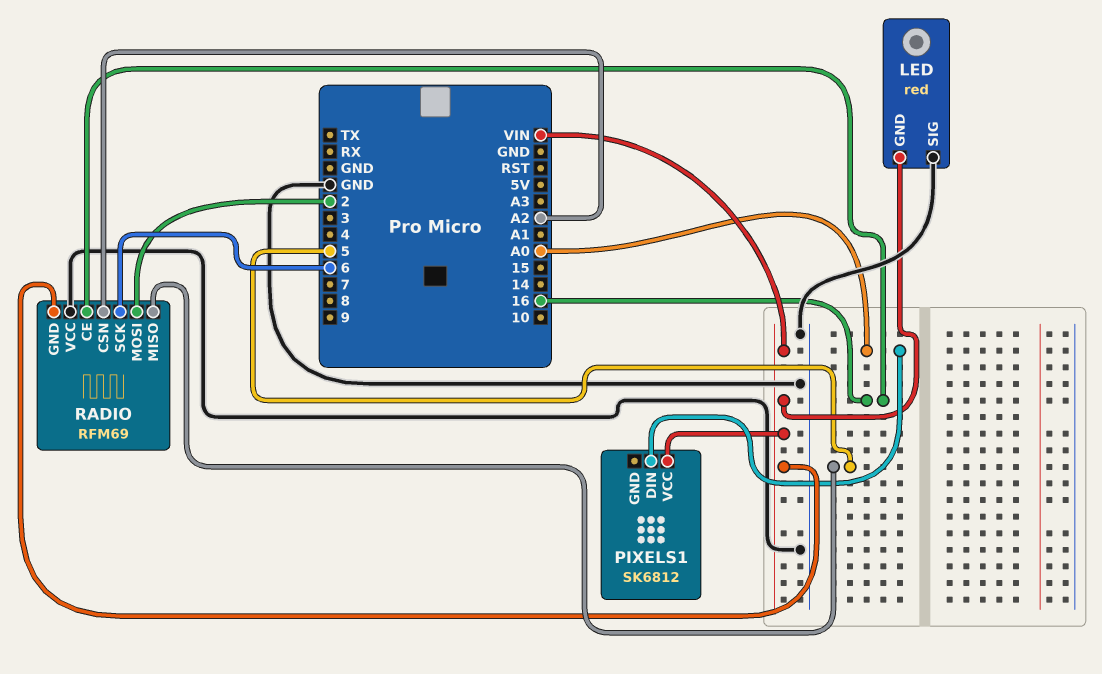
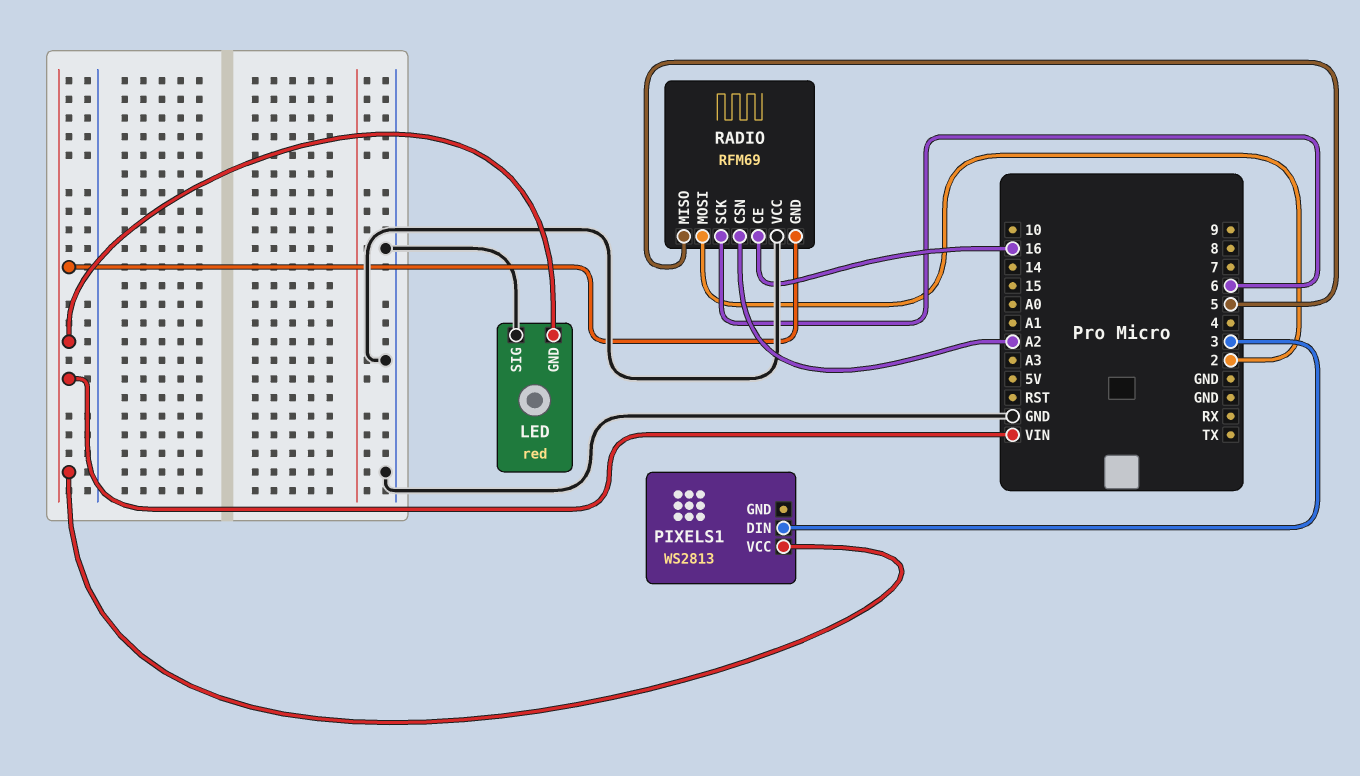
PIXELS1: SK6812 -> WS2813
PIXELS1 pin DIN: A0 -> 3

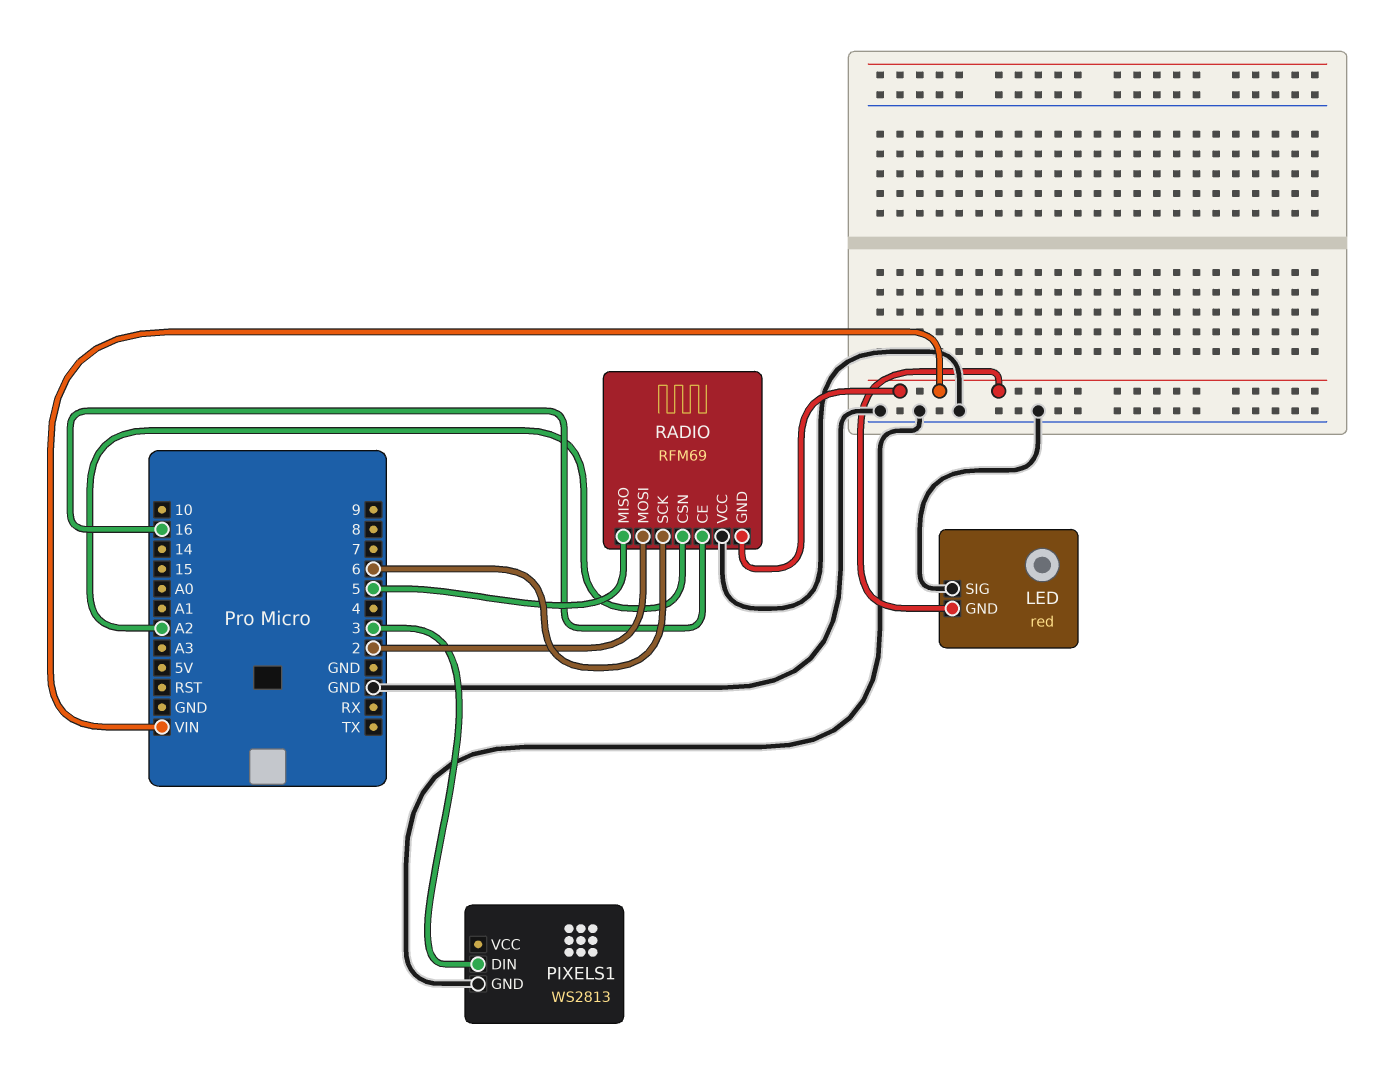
PIXELS1 pin GND: none -> GND
PIXELS1 pin VCC: VIN -> none

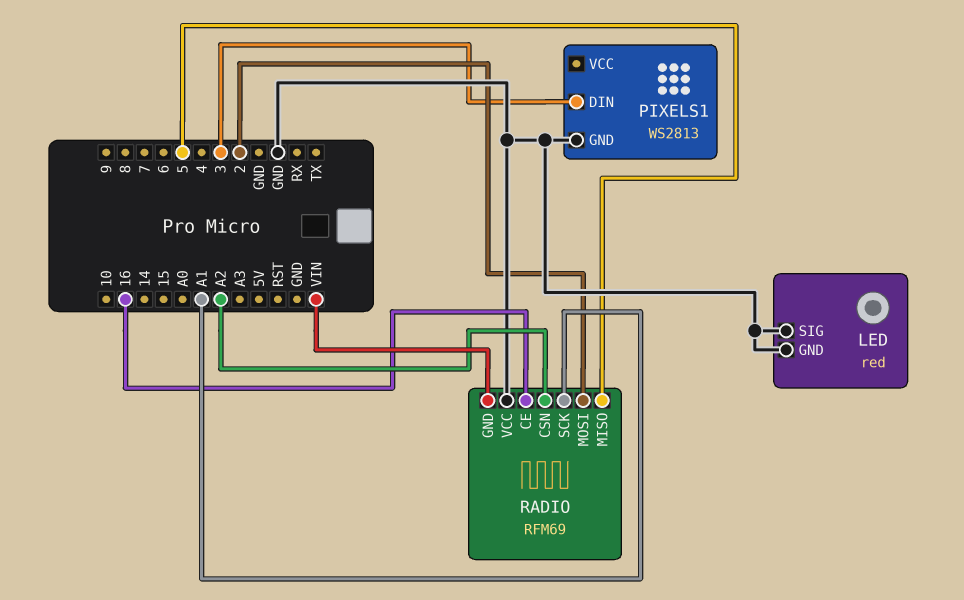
LED pin GND: VIN -> GND
RADIO pin SCK: 6 -> A1

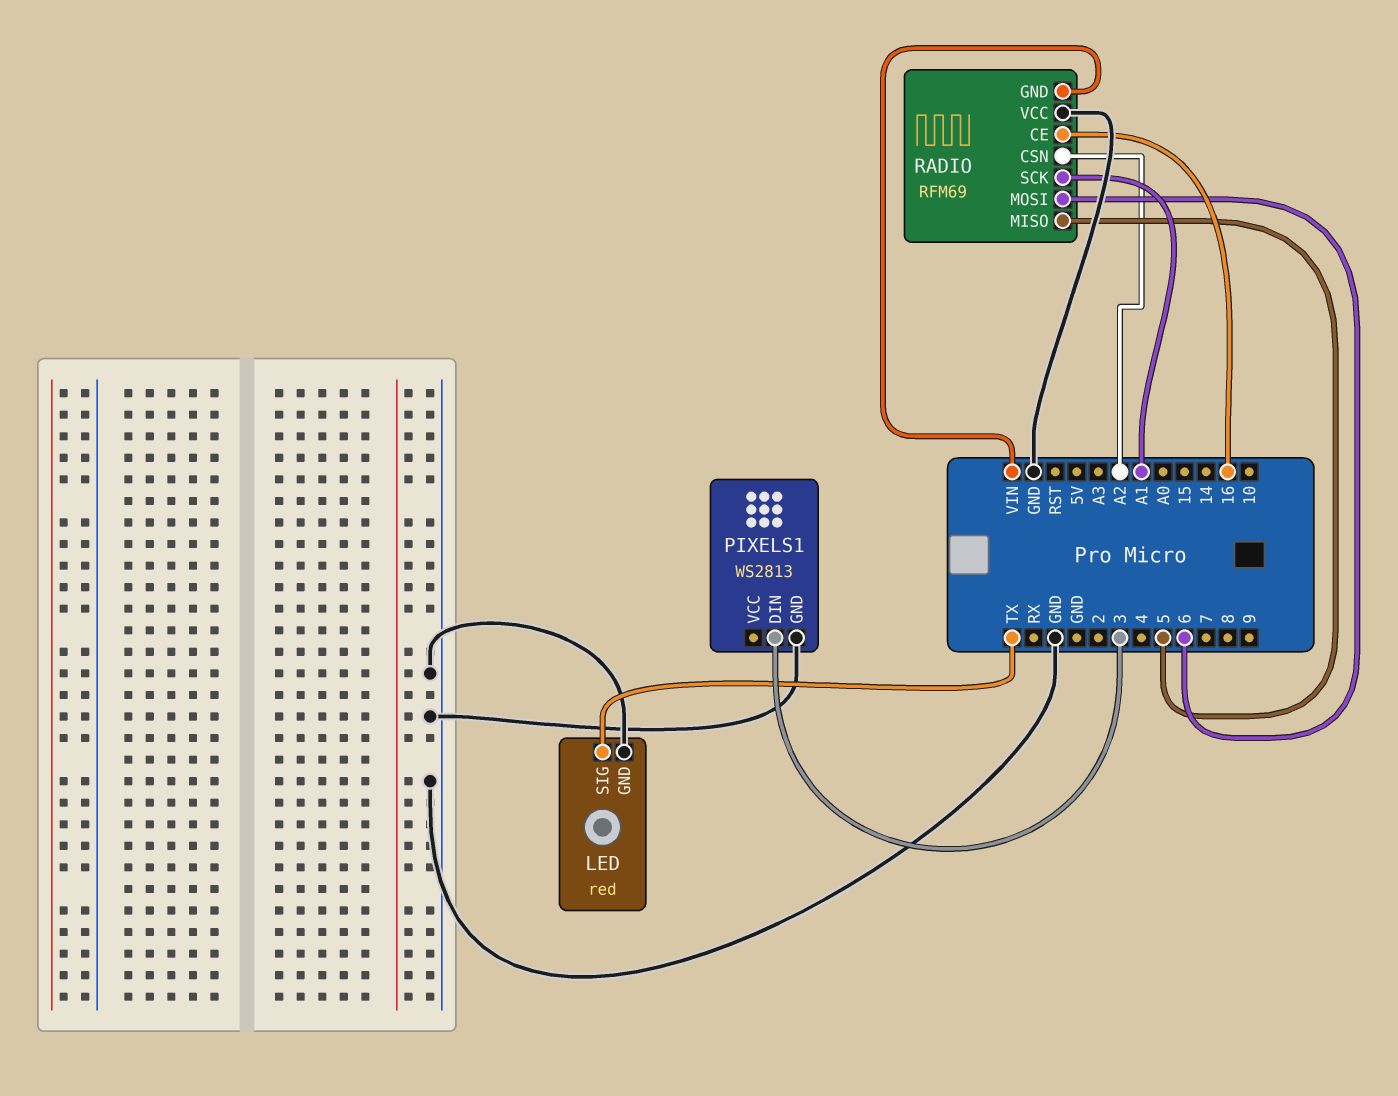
LED pin SIG: GND -> TX
RADIO pin MOSI: 2 -> 6

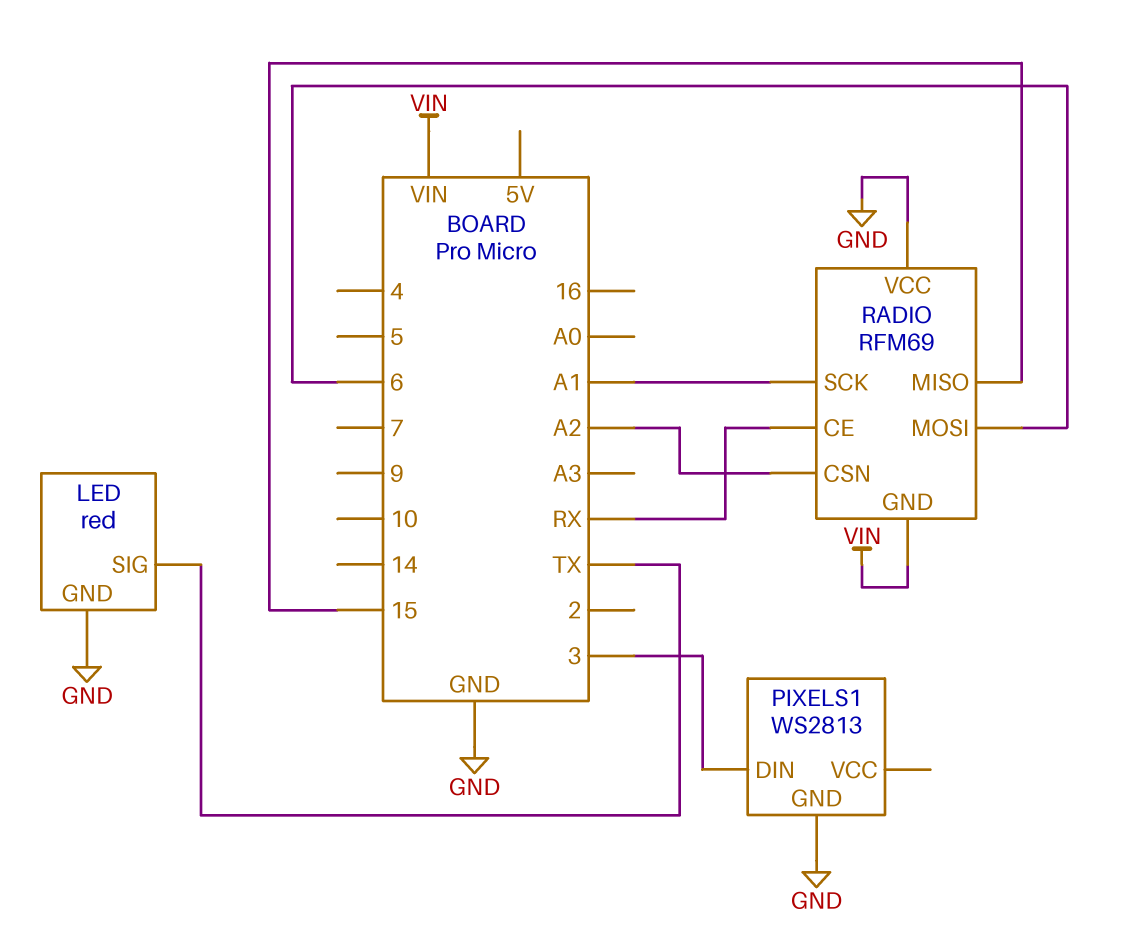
RADIO pin CE: 16 -> RX
RADIO pin MISO: 5 -> 15

